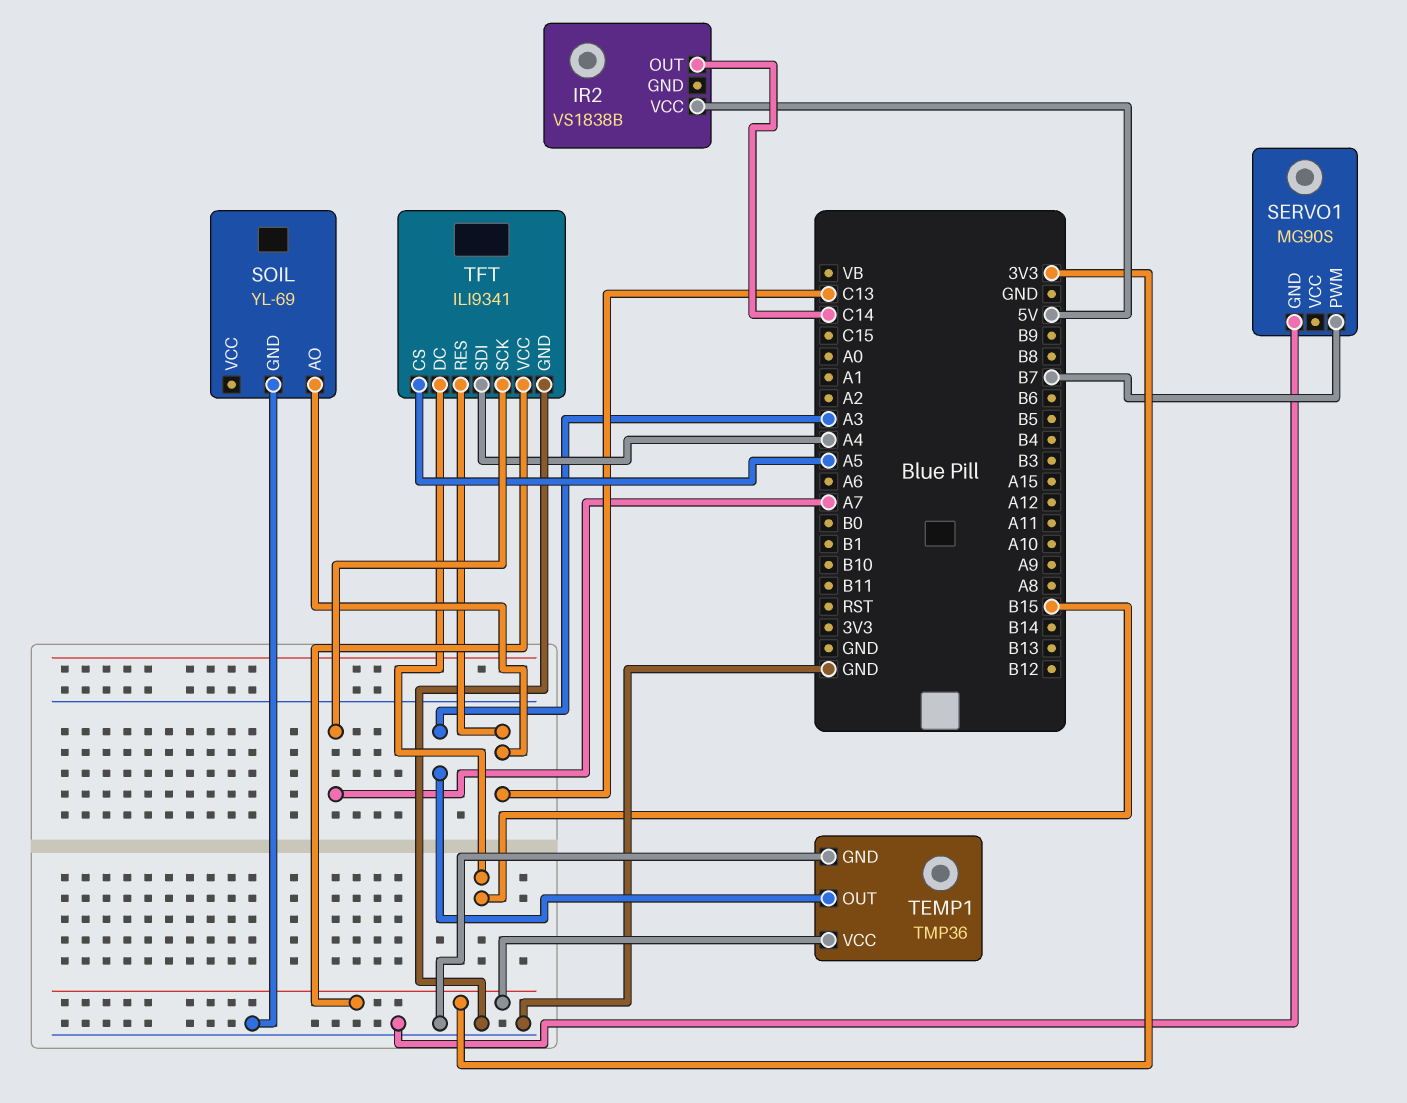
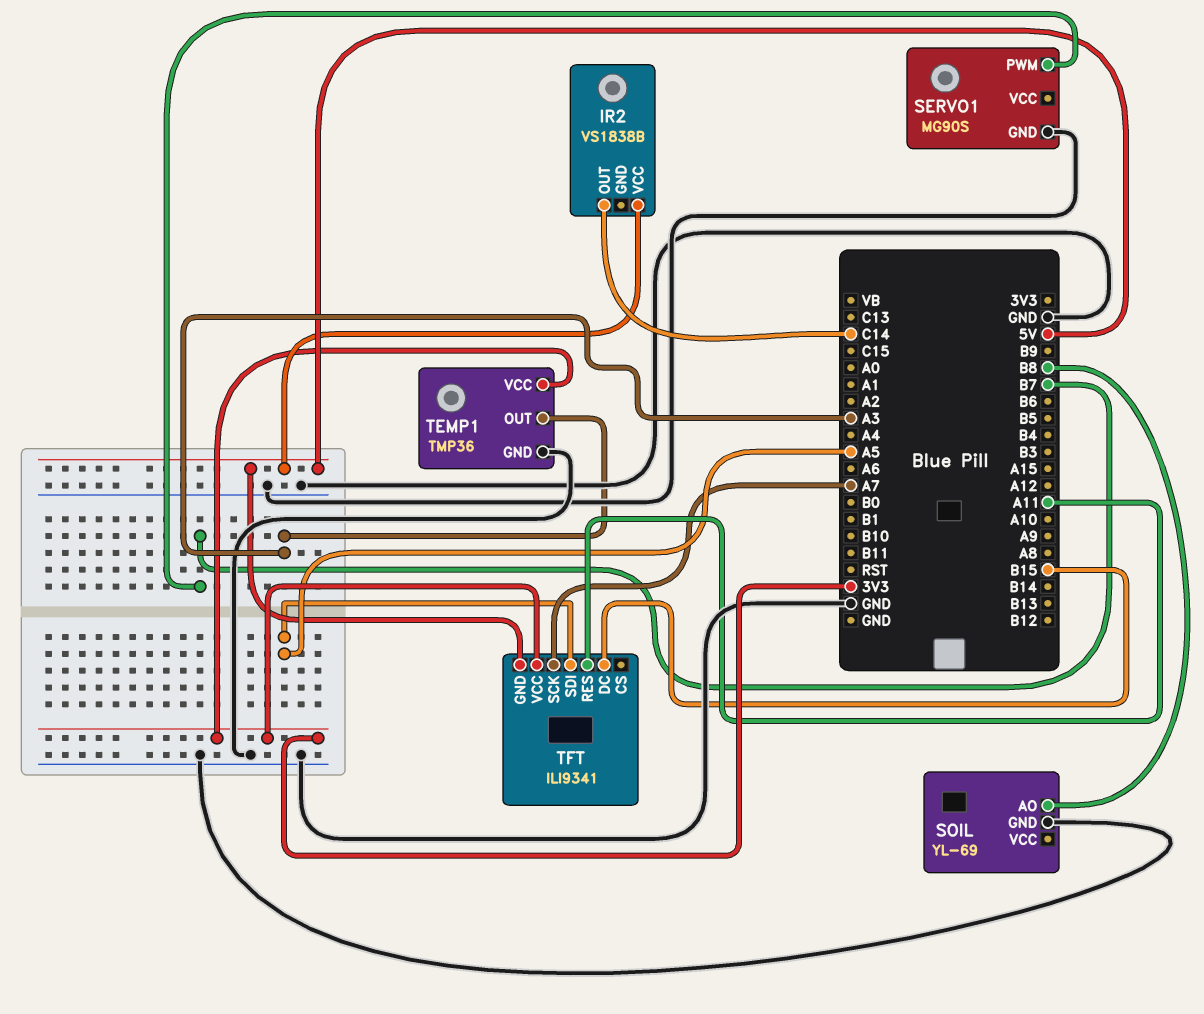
SOIL pin AO: C13 -> B8
TFT pin CS: A5 -> none
TFT pin GND: GND -> 5V
TFT pin RES: C13 -> A11
TFT pin SDI: A4 -> A5

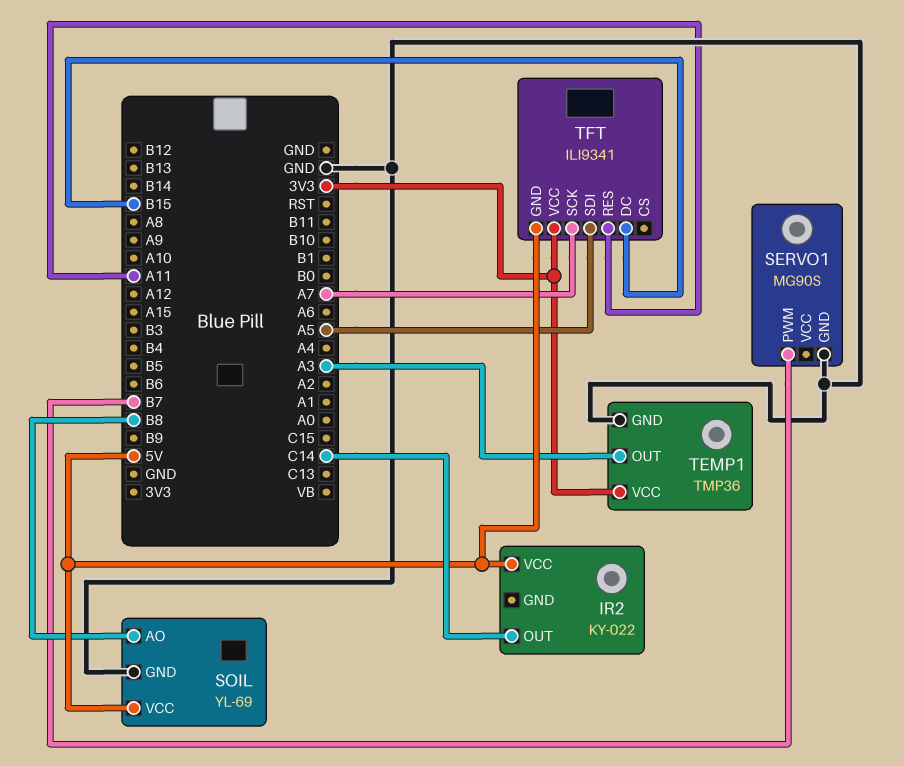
IR2: VS1838B -> KY-022
SOIL pin VCC: none -> 5V

